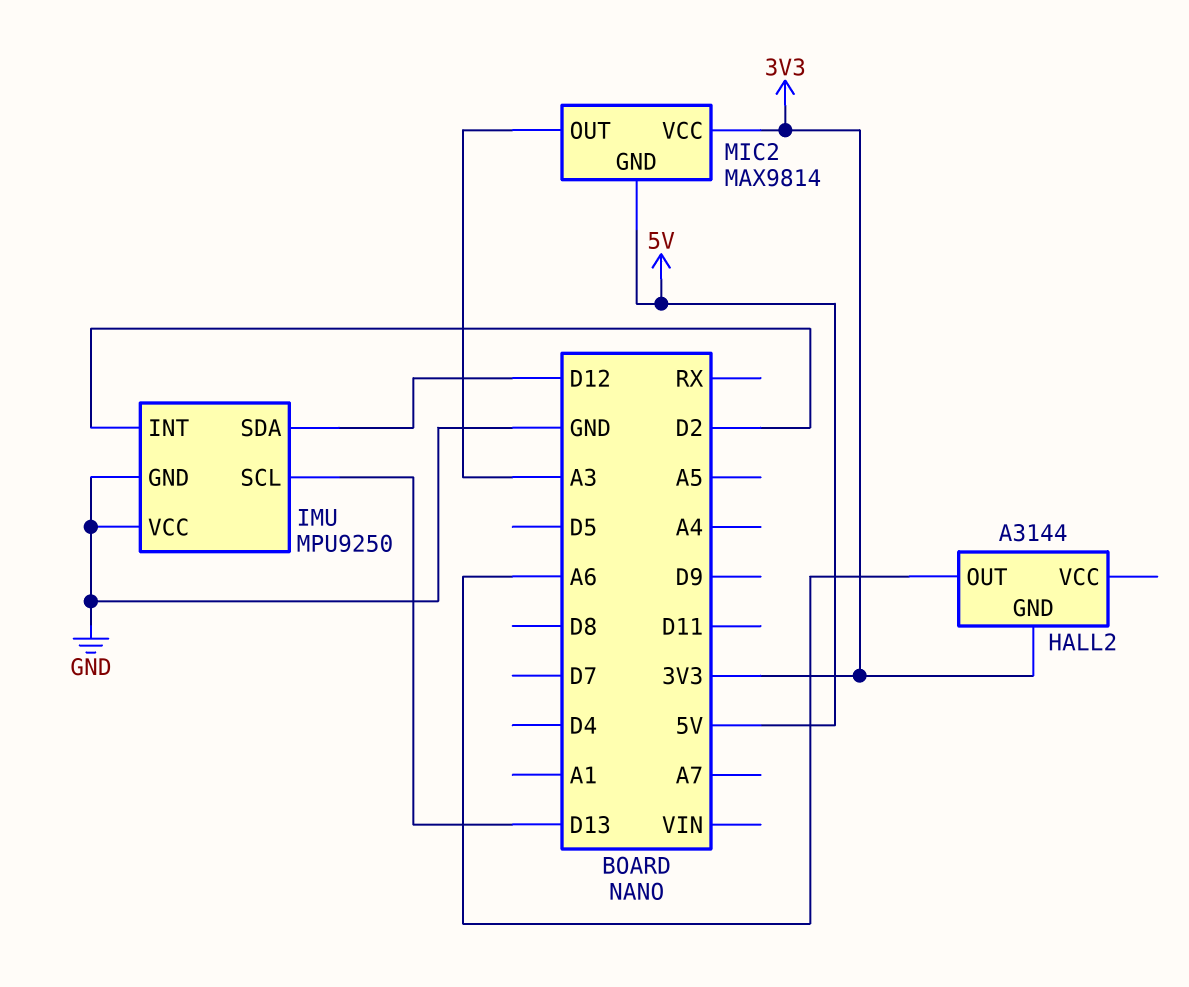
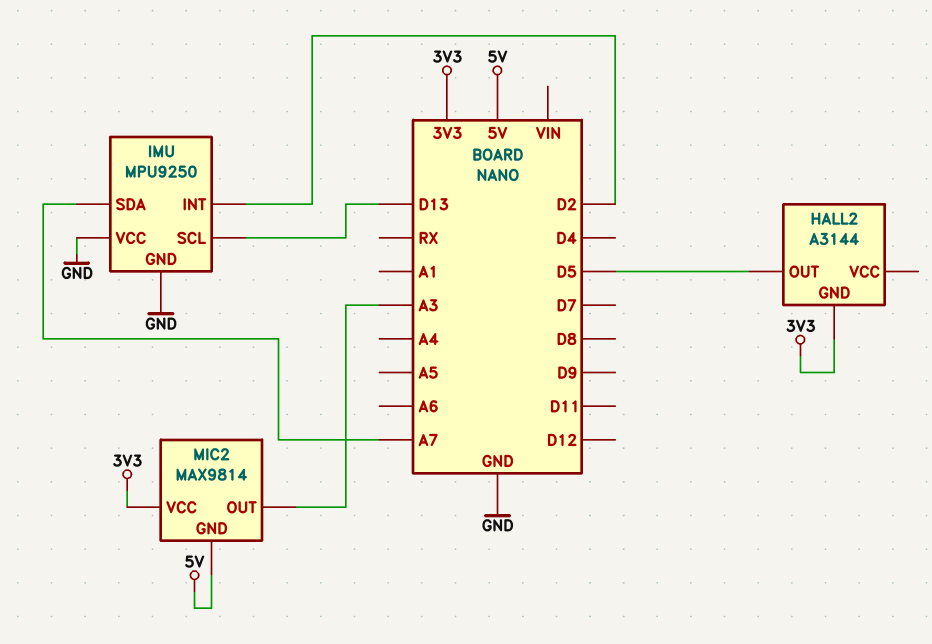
HALL2 pin OUT: A6 -> D5
IMU pin SDA: D12 -> A7

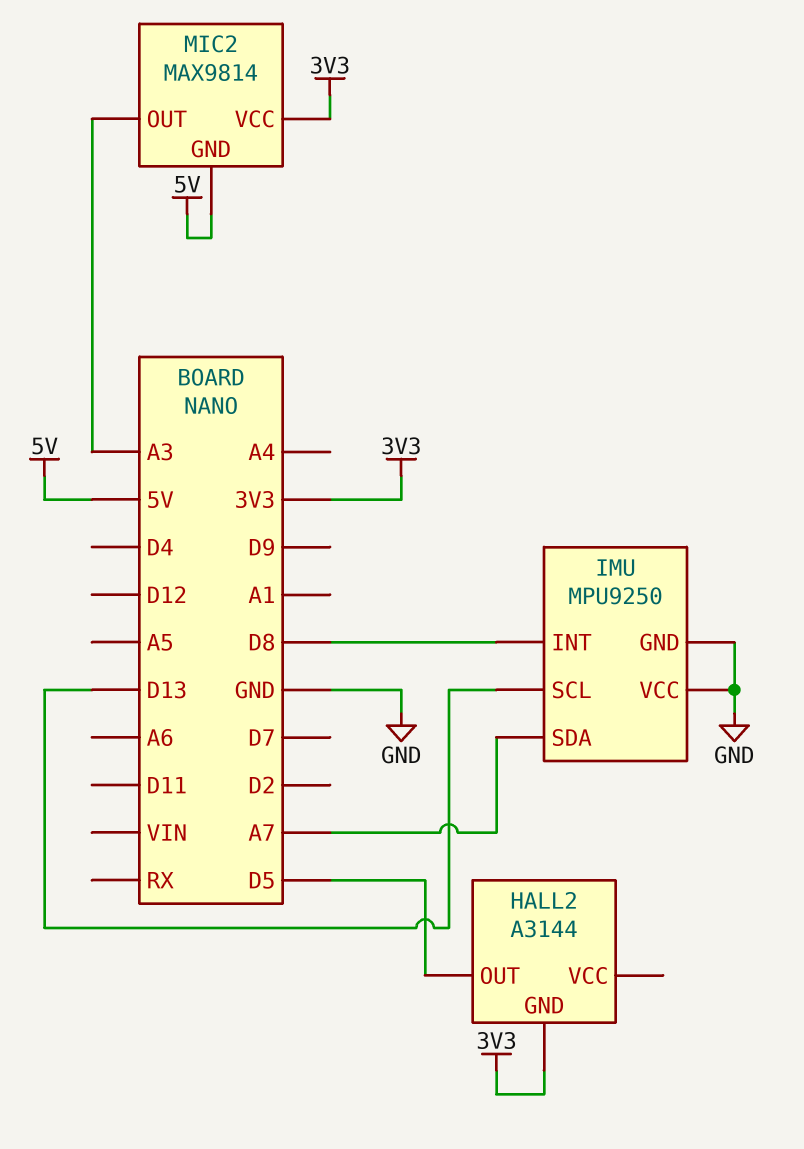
IMU pin INT: D2 -> D8

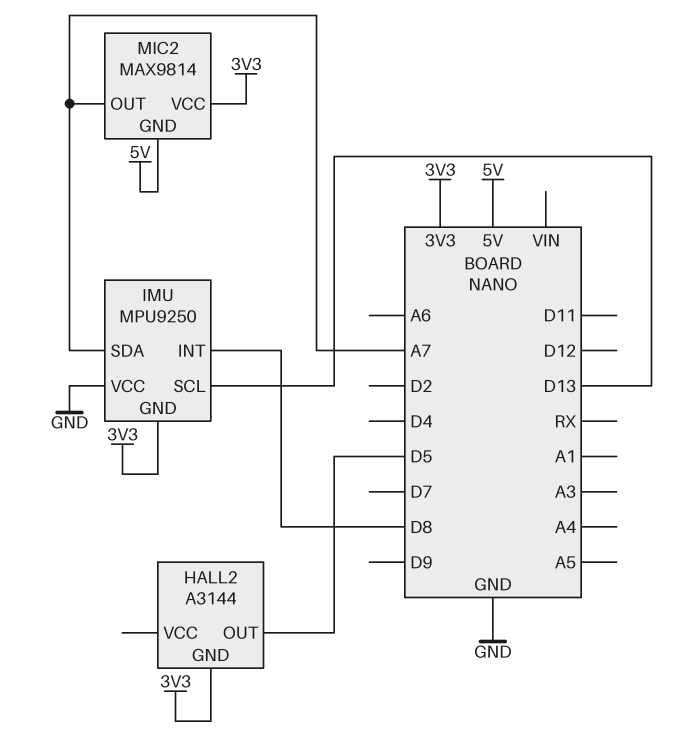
IMU pin GND: GND -> 3V3
MIC2 pin OUT: A3 -> A7

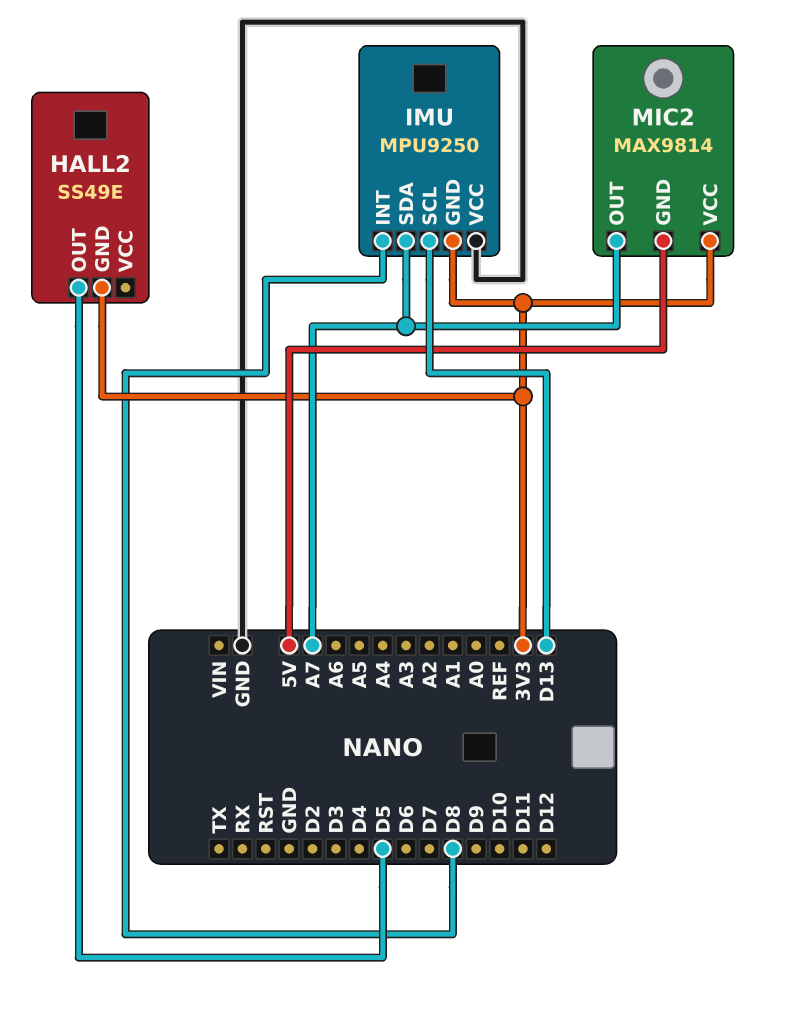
HALL2: A3144 -> SS49E

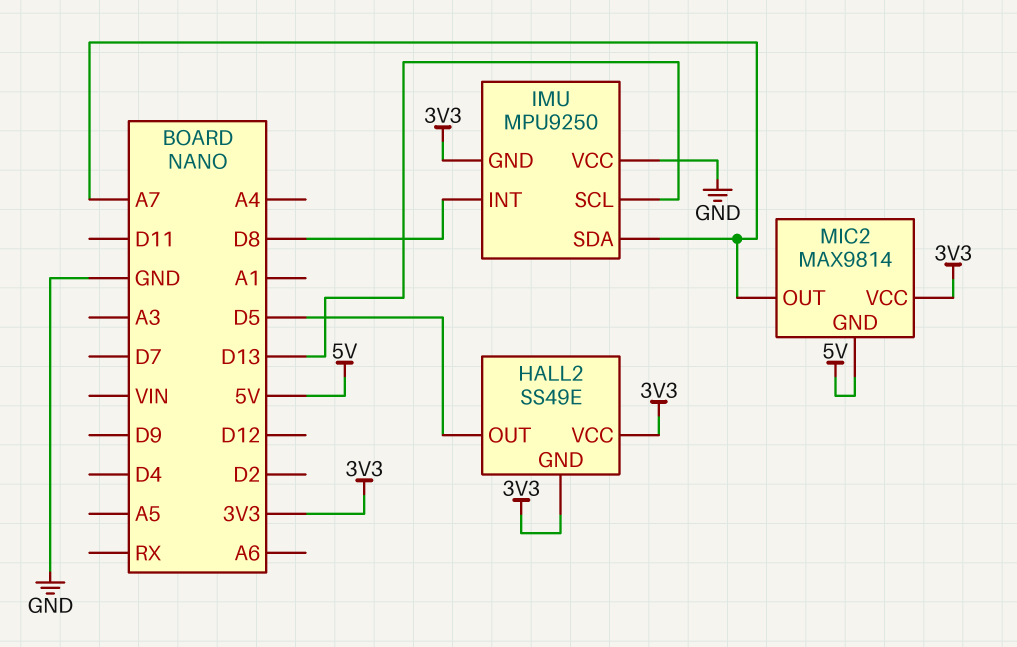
HALL2 pin VCC: none -> 3V3

